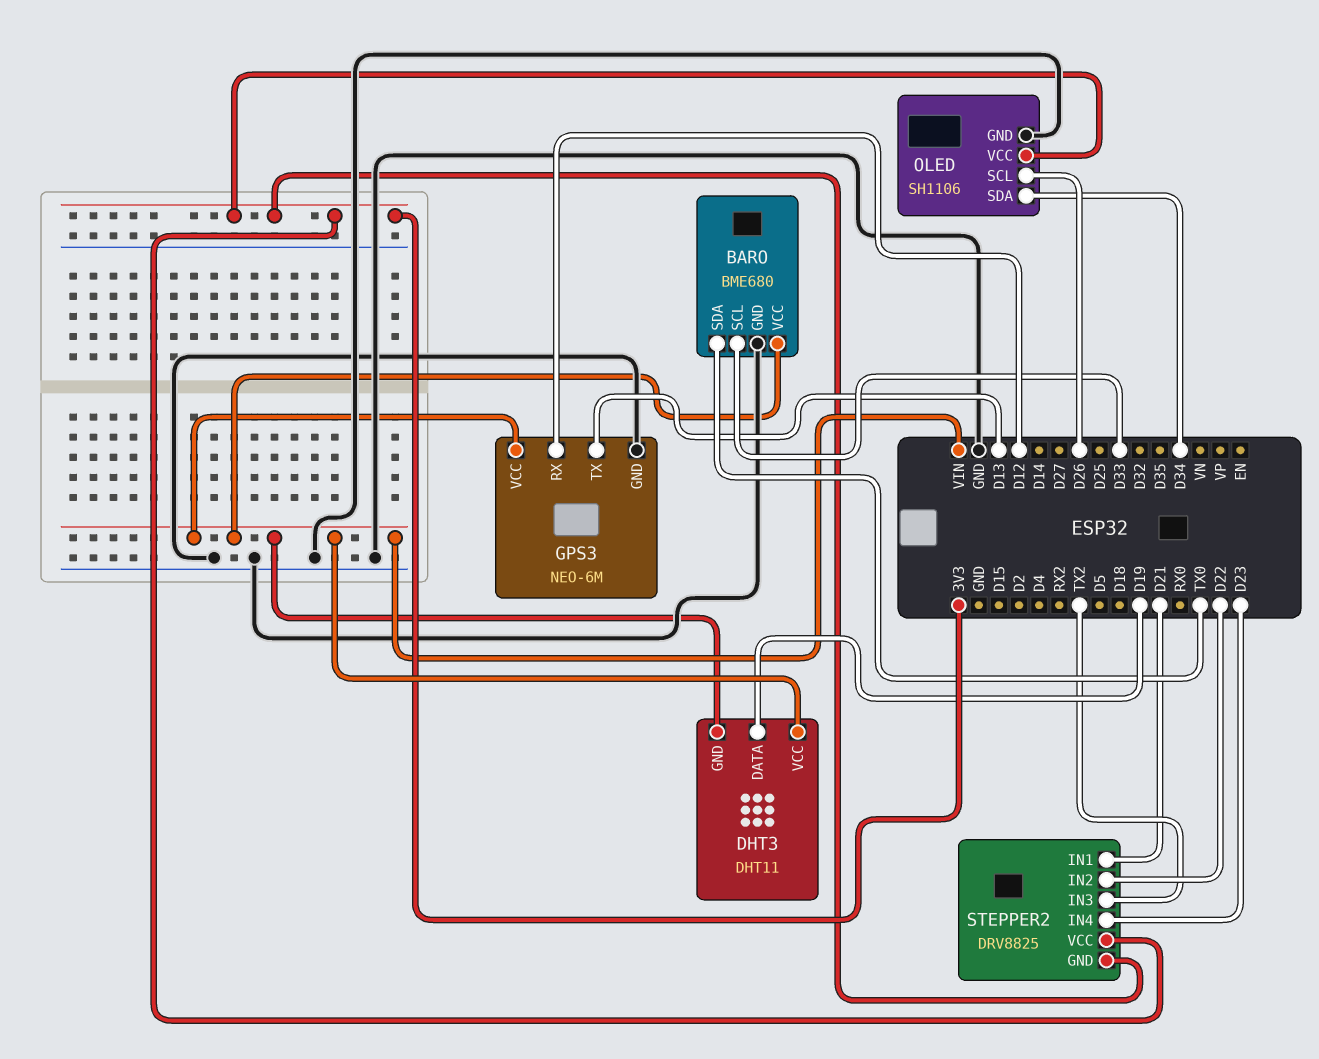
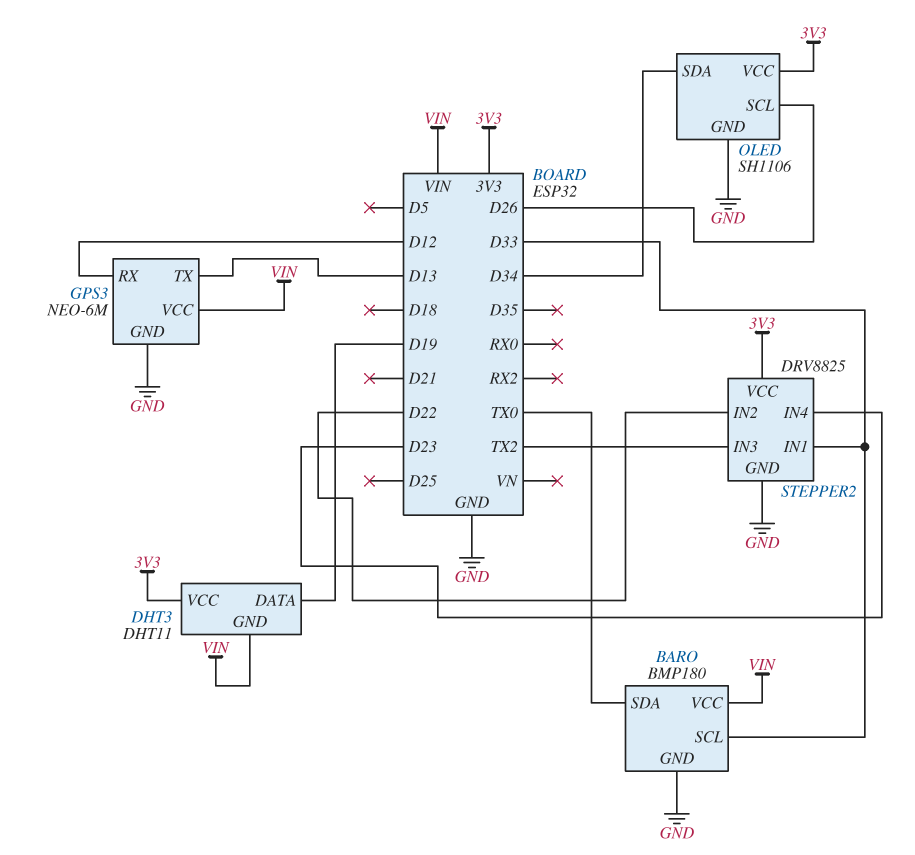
BARO: BME680 -> BMP180
DHT3 pin VCC: VIN -> 3V3
STEPPER2 pin GND: 3V3 -> GND
STEPPER2 pin IN1: D21 -> D33

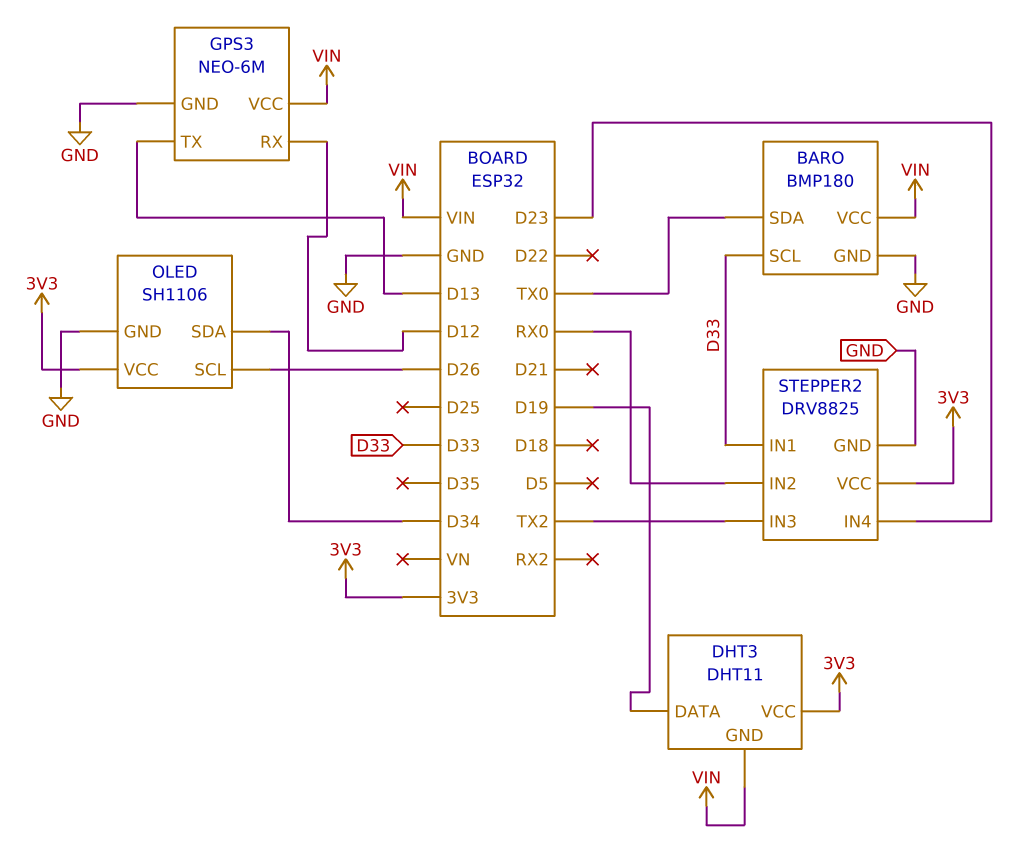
STEPPER2 pin IN2: D22 -> RX0

